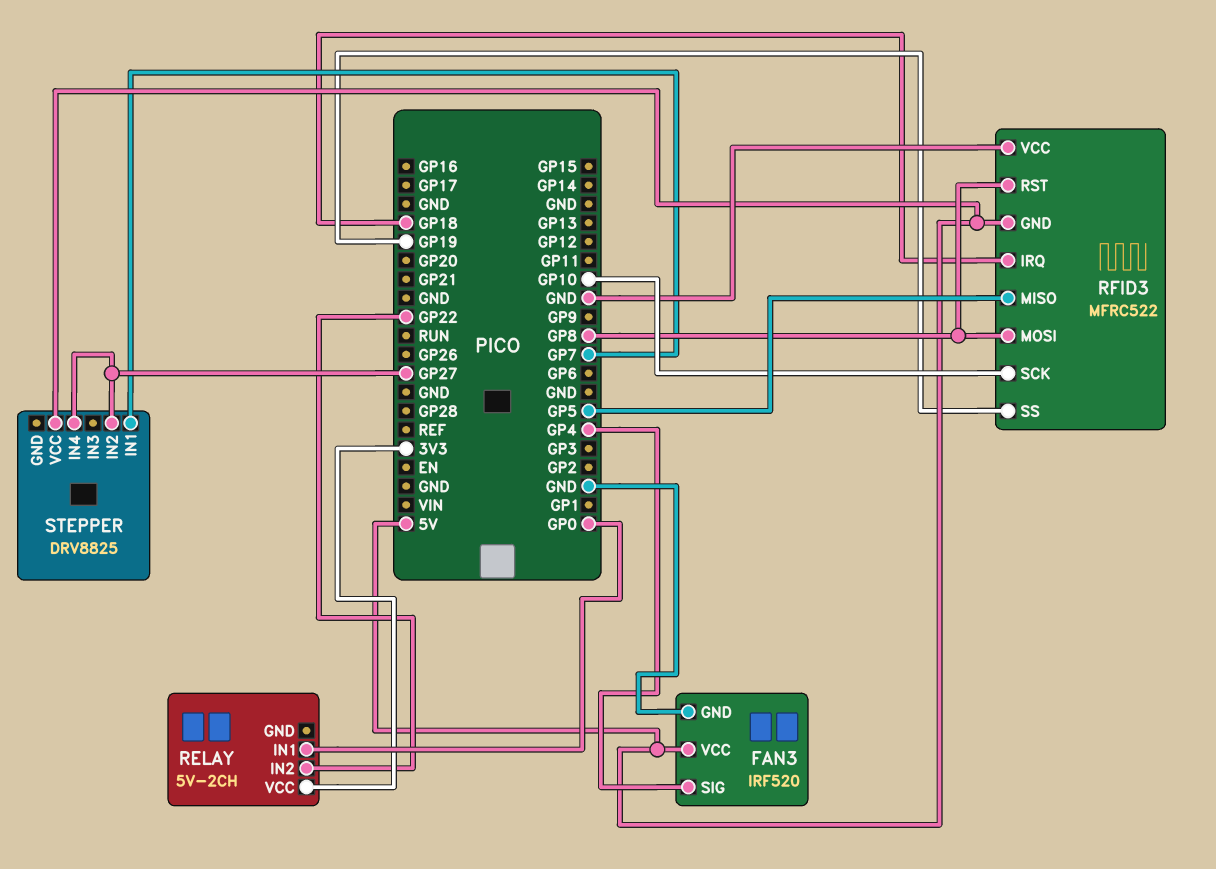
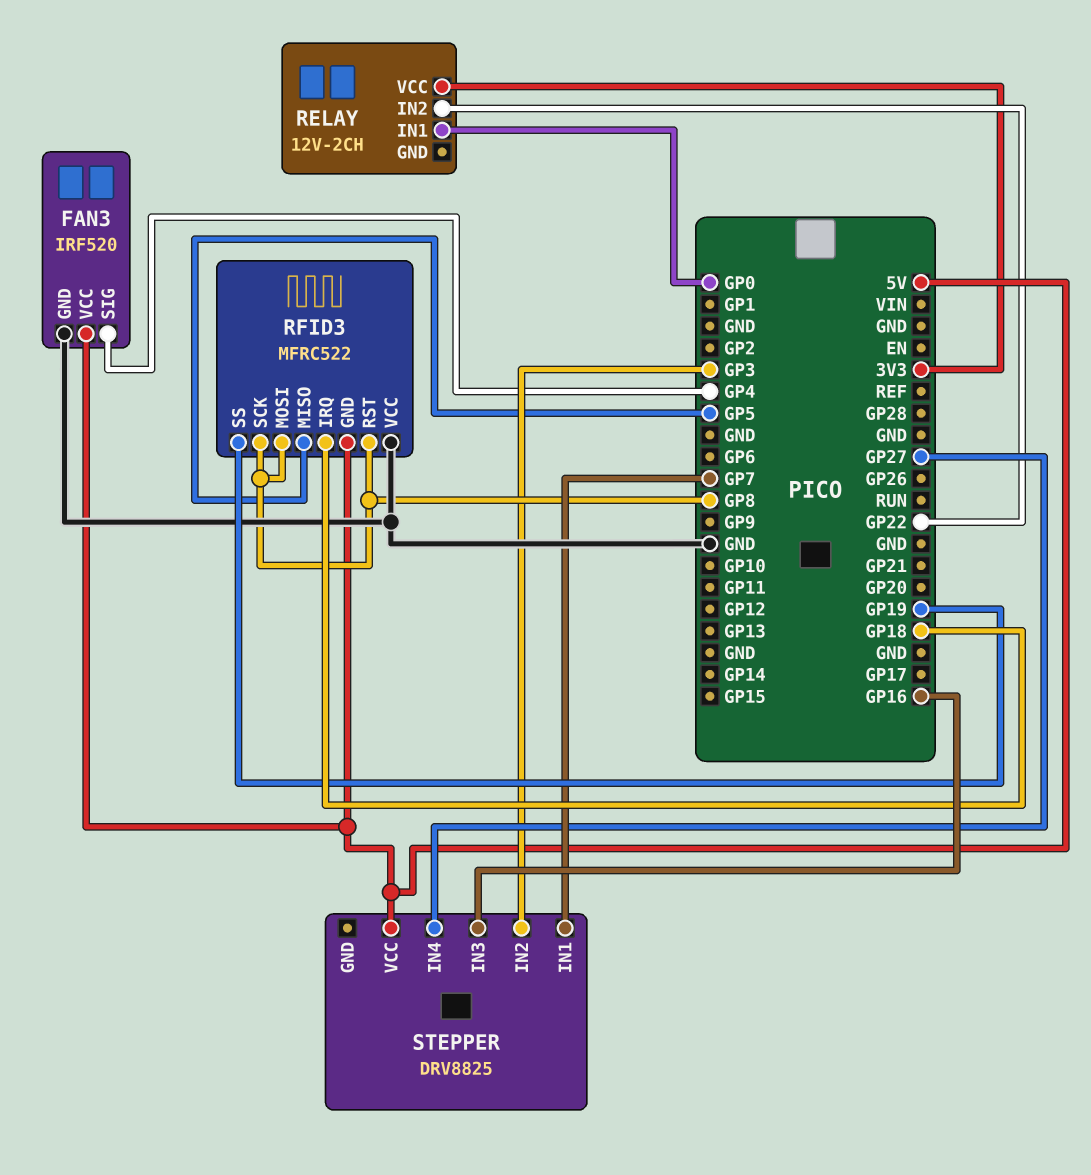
RELAY: 5V-2CH -> 12V-2CH
RFID3 pin SCK: GP10 -> GP8
STEPPER pin IN2: GP27 -> GP3
STEPPER pin IN3: none -> GP16

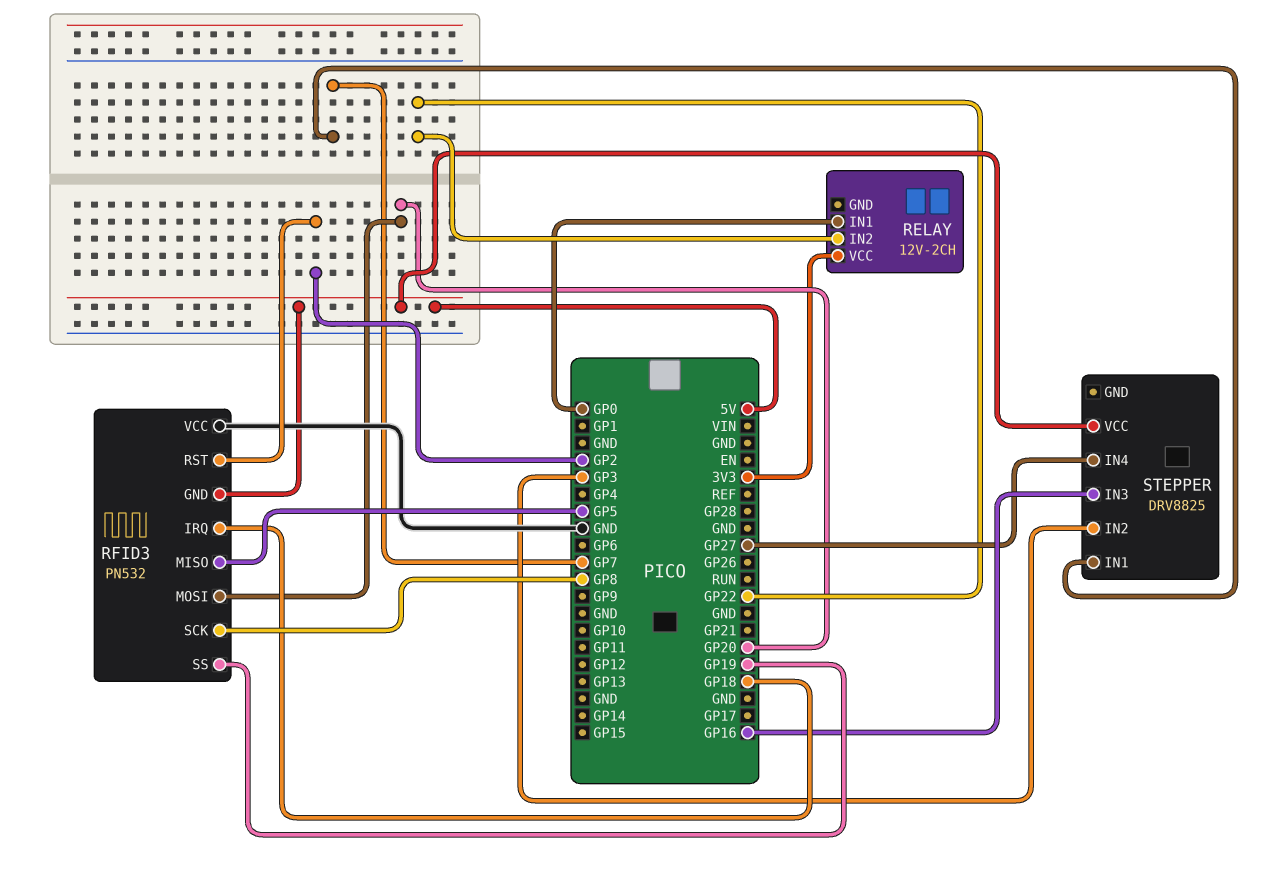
FAN3: IRF520 -> none
FAN3 pin GND: GND -> none
FAN3 pin SIG: GP4 -> none
FAN3 pin VCC: 5V -> none
RFID3: MFRC522 -> PN532
RFID3 pin MOSI: GP8 -> GP20
RFID3 pin RST: GP8 -> GP2

